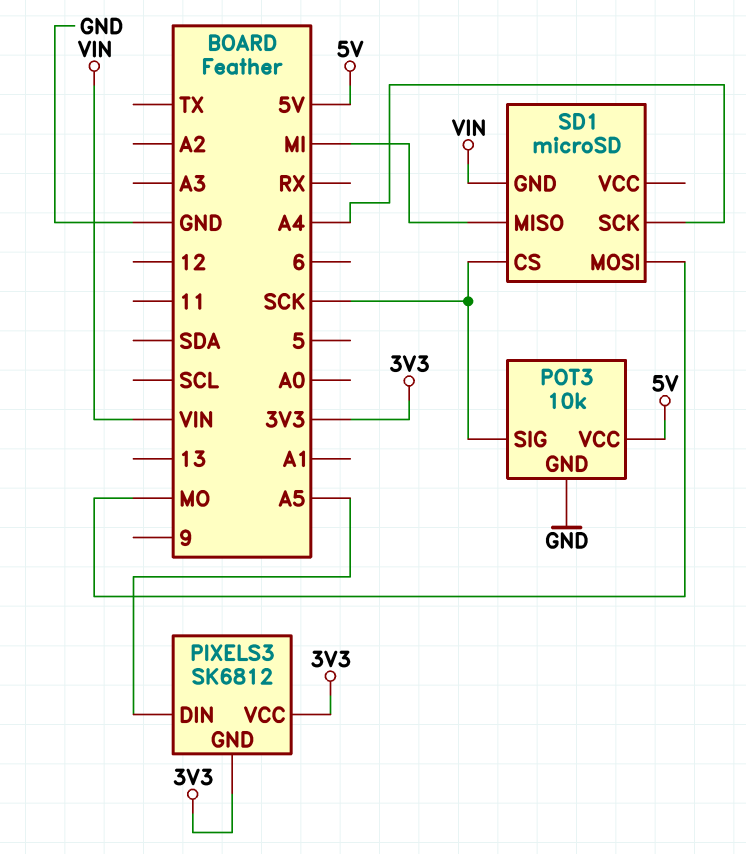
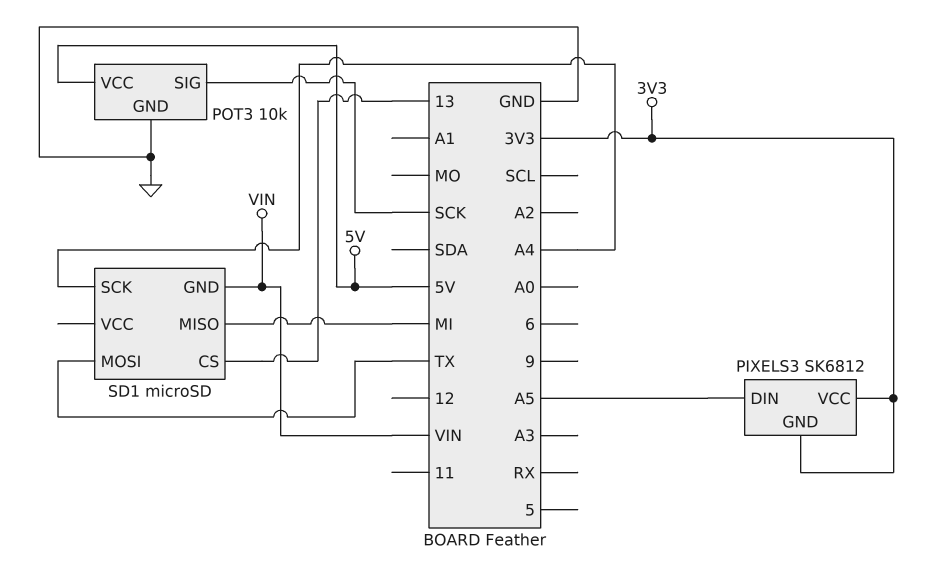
SD1 pin CS: SCK -> 13
SD1 pin MOSI: MO -> TX

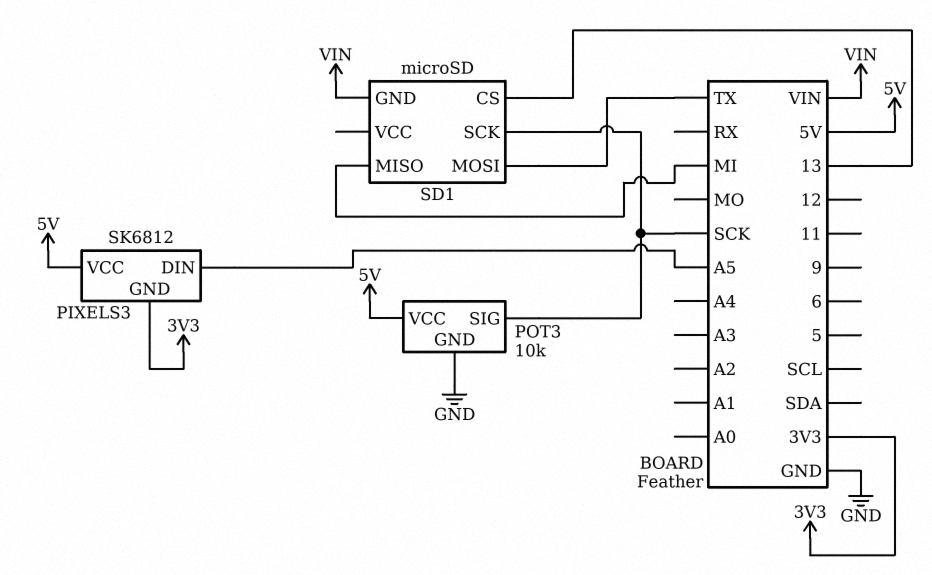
PIXELS3 pin VCC: 3V3 -> 5V
SD1 pin SCK: A4 -> SCK

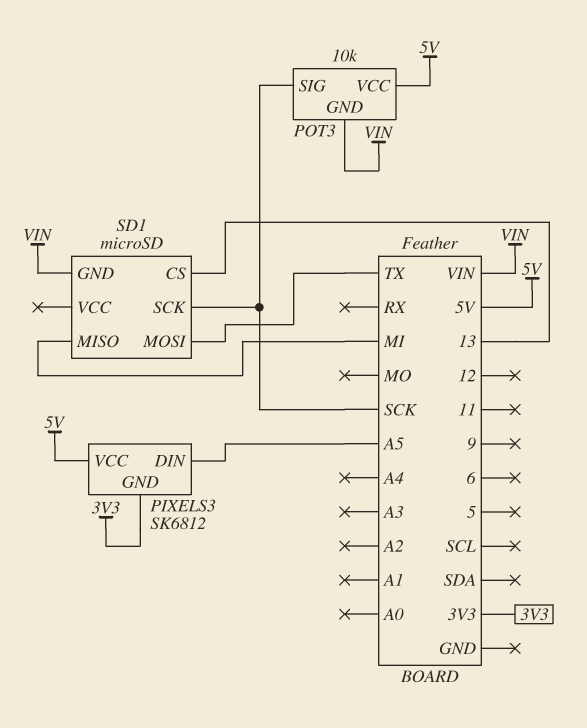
POT3 pin GND: GND -> VIN

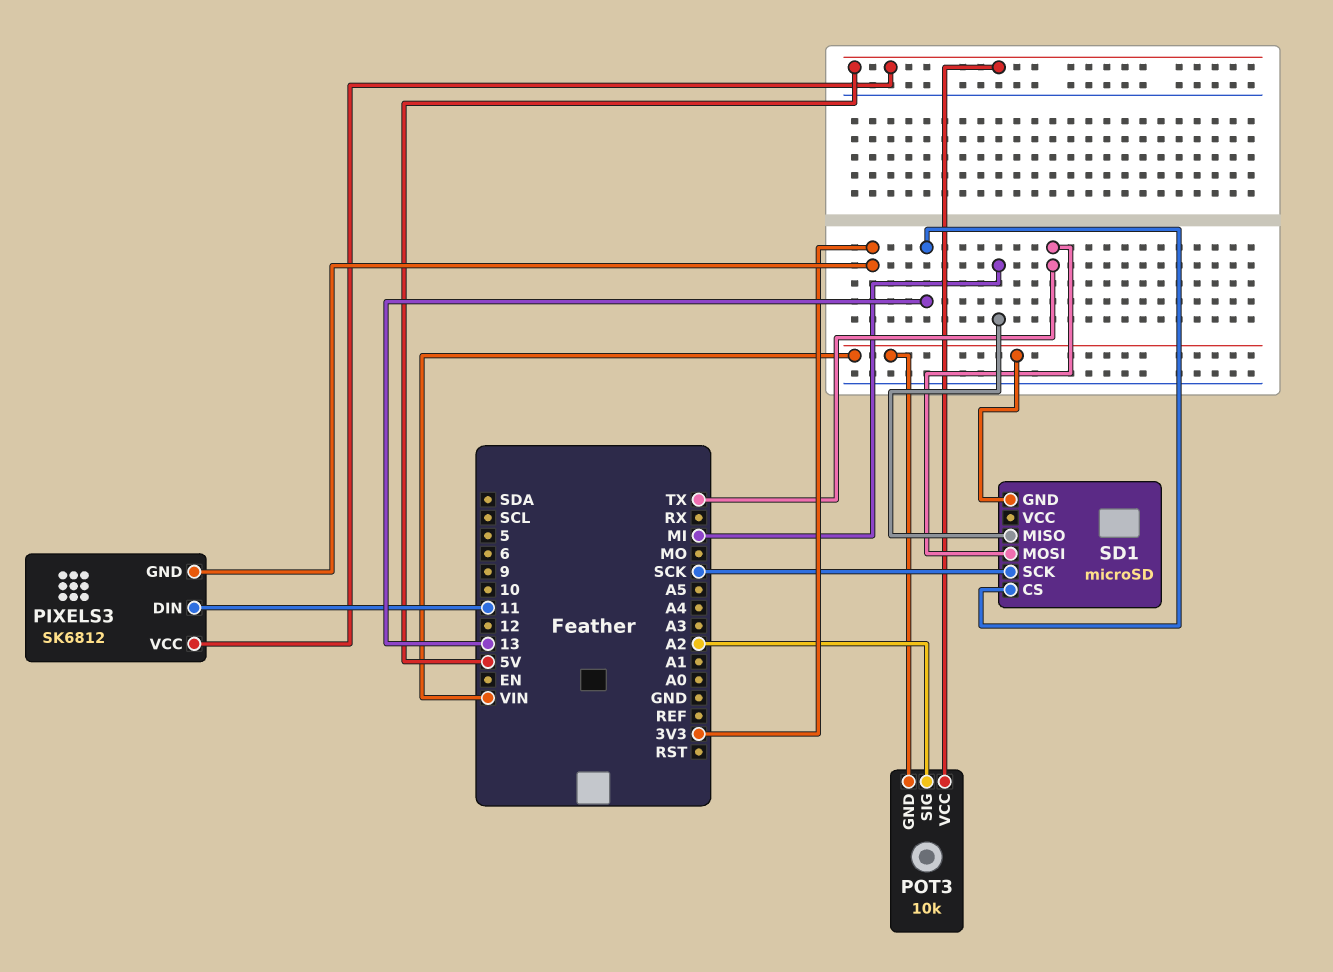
PIXELS3 pin DIN: A5 -> 11
POT3 pin SIG: SCK -> A2

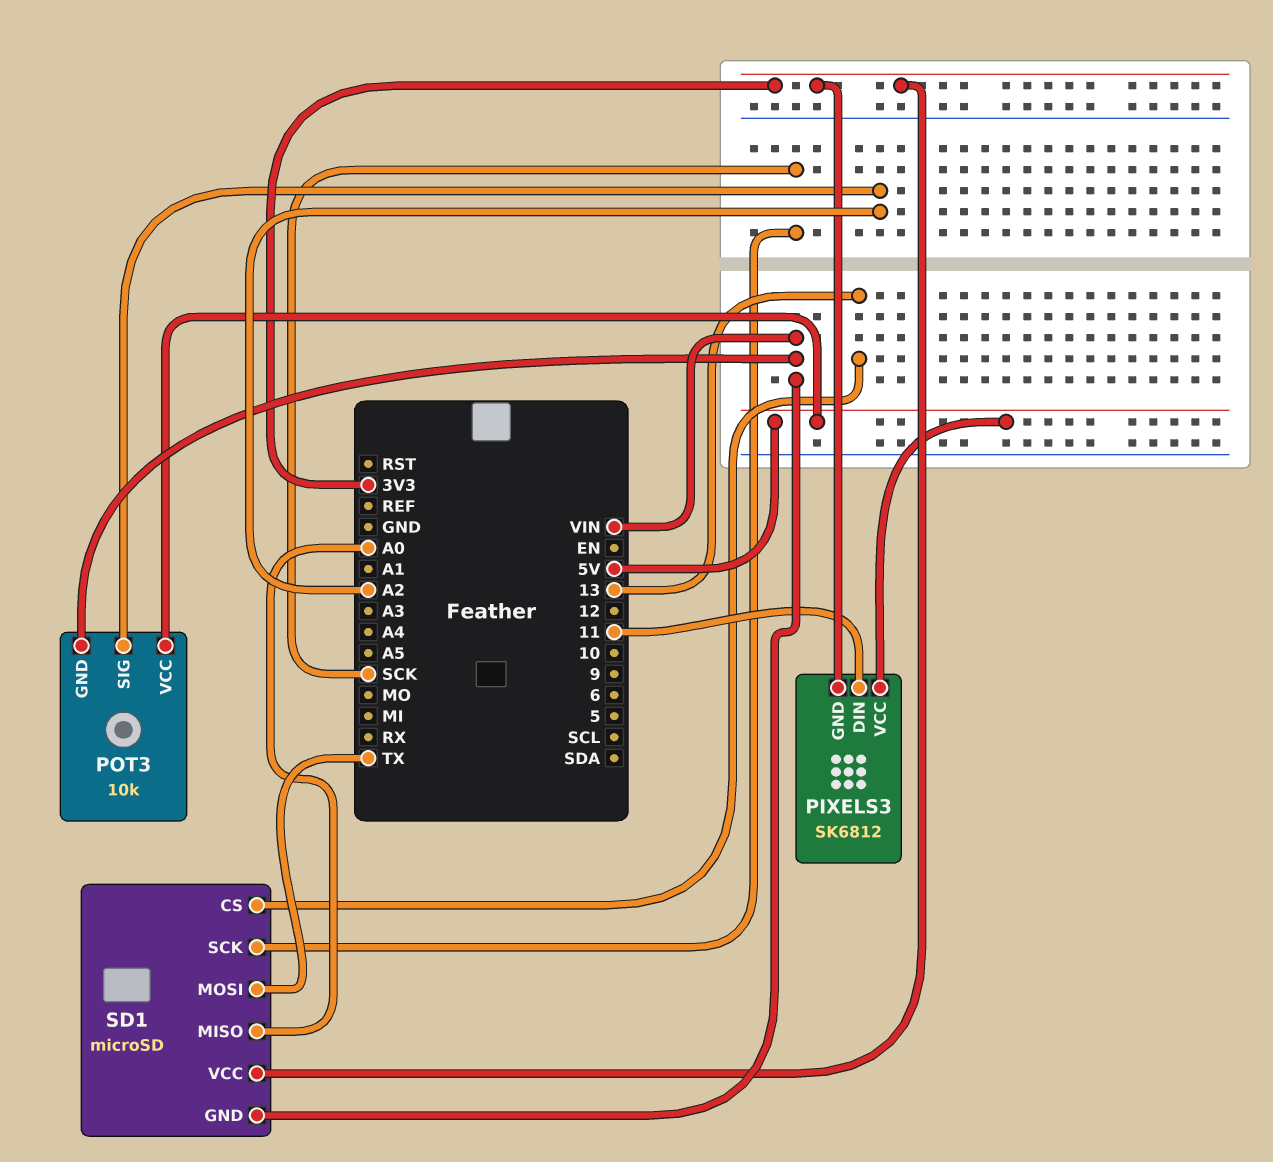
SD1 pin MISO: MI -> A0
SD1 pin VCC: none -> 3V3

